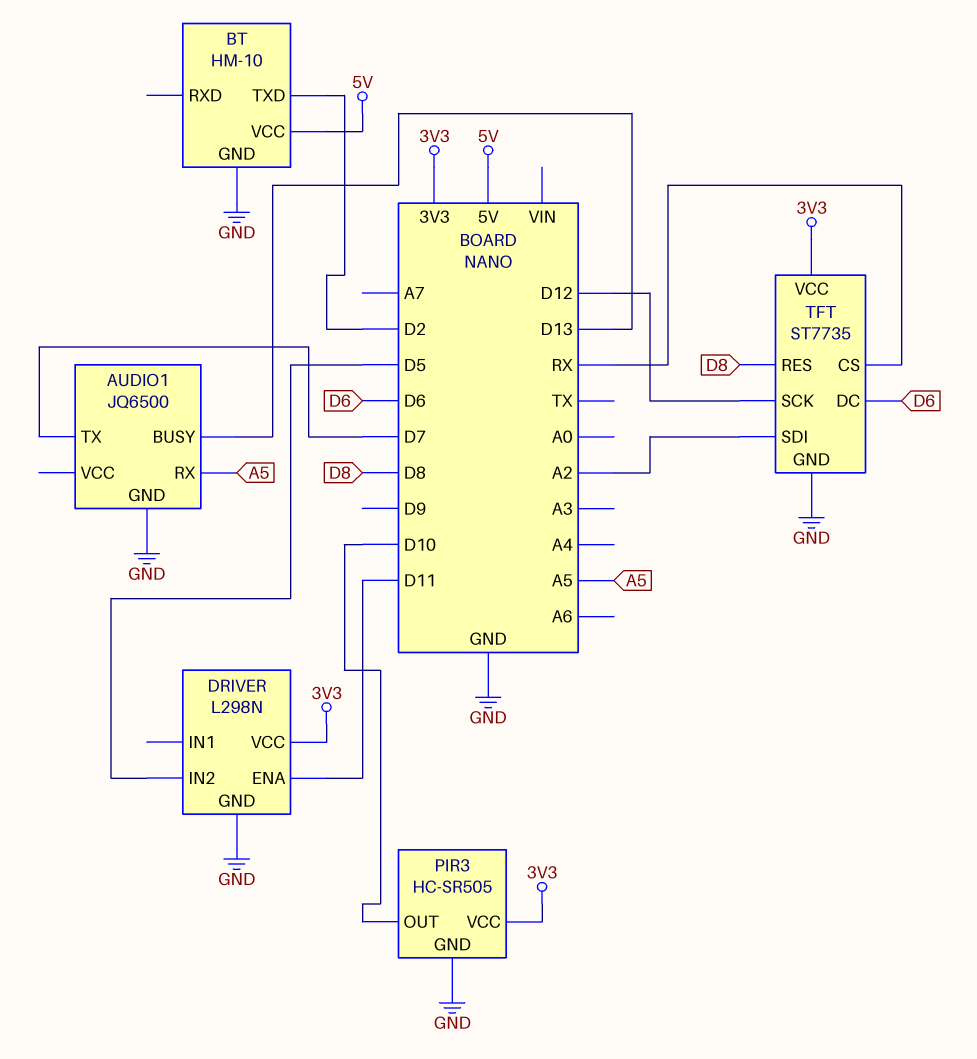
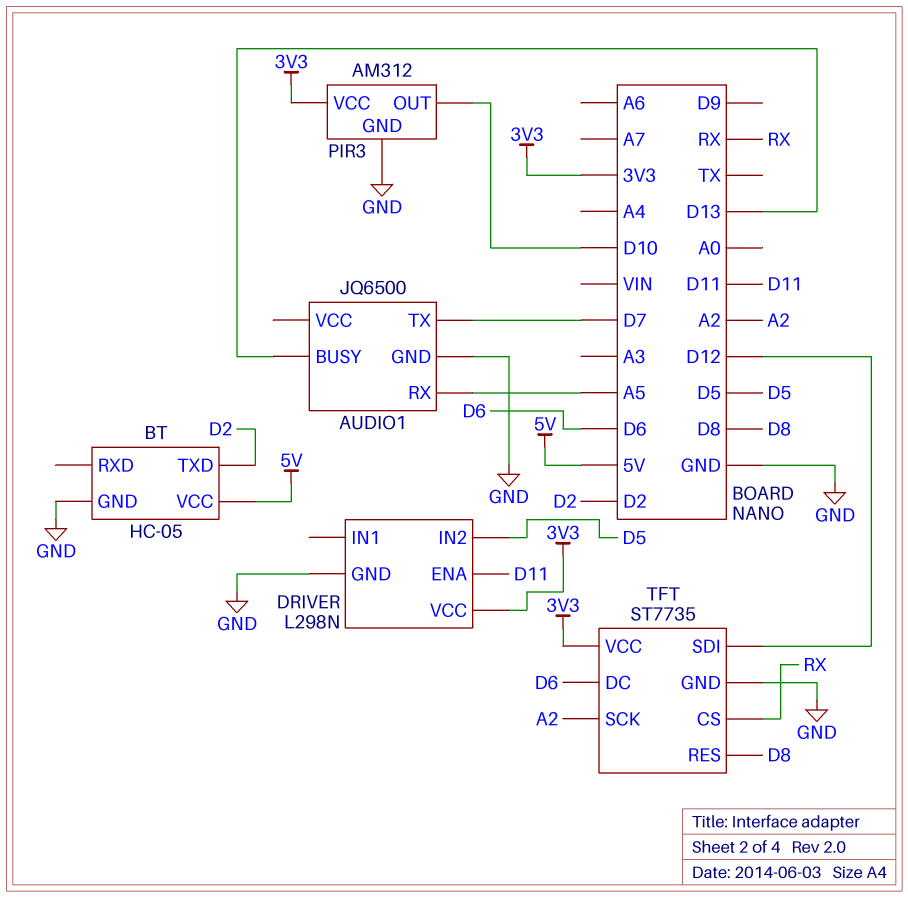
BT: HM-10 -> HC-05
PIR3: HC-SR505 -> AM312
TFT pin SCK: D12 -> A2
TFT pin SDI: A2 -> D12

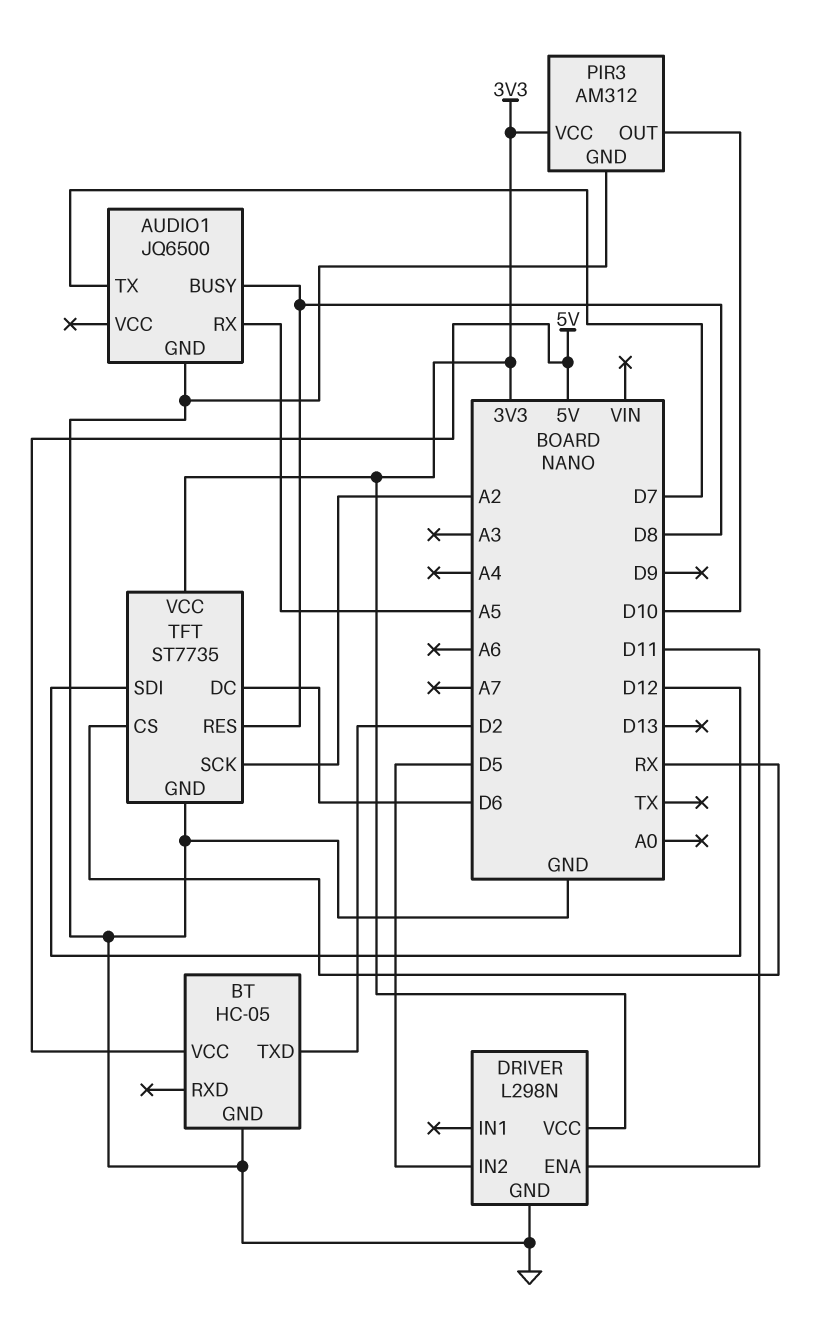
AUDIO1 pin BUSY: D13 -> D8

